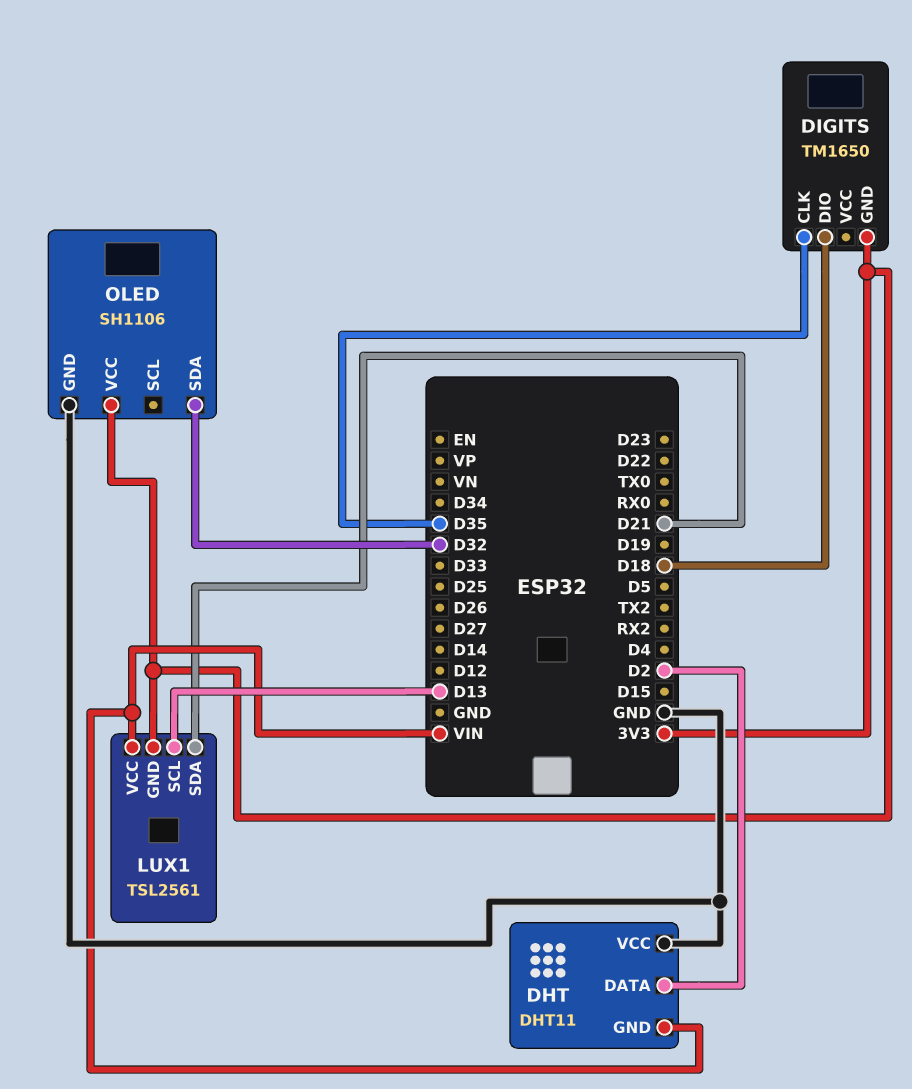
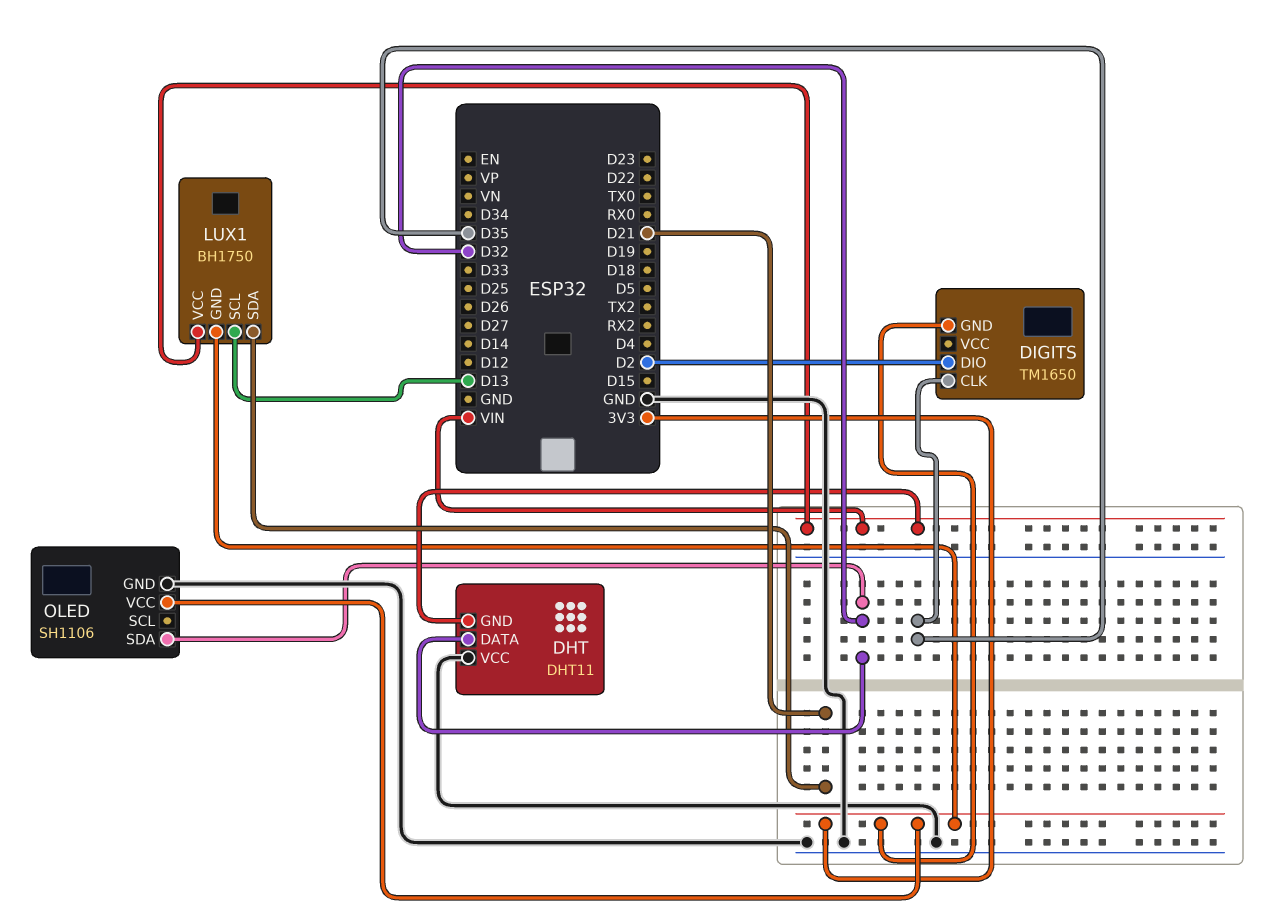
DHT pin DATA: D2 -> D32
DIGITS pin DIO: D18 -> D2
LUX1: TSL2561 -> BH1750

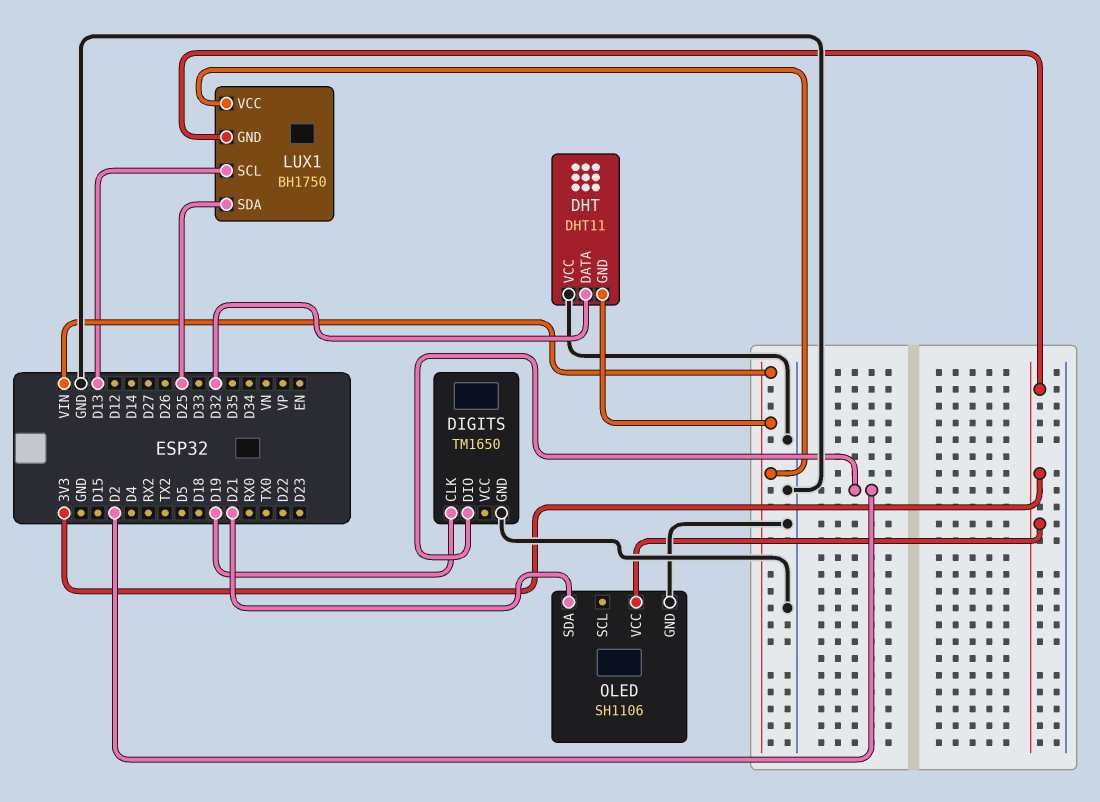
DIGITS pin CLK: D35 -> D19
DIGITS pin GND: 3V3 -> GND
LUX1 pin SDA: D21 -> D25
OLED pin SDA: D32 -> D21

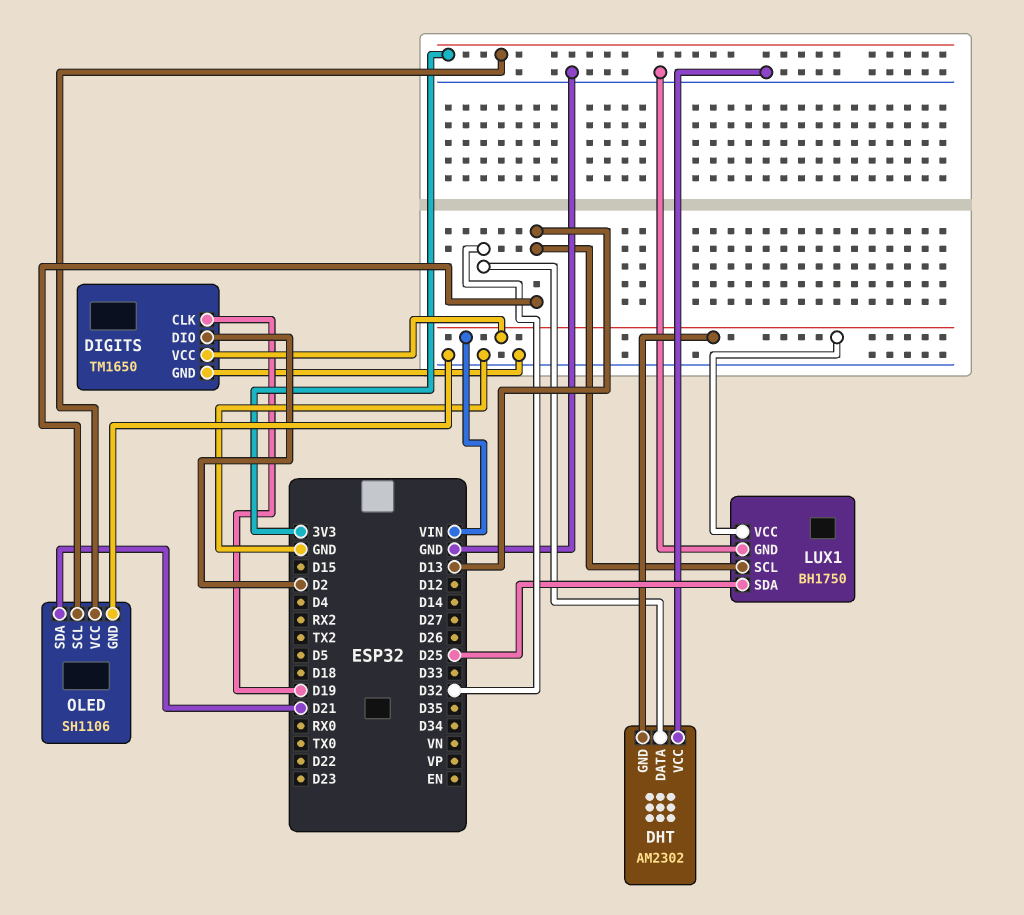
DHT: DHT11 -> AM2302
DIGITS pin VCC: none -> VIN
LUX1 pin GND: 3V3 -> GND
OLED pin SCL: none -> D13

